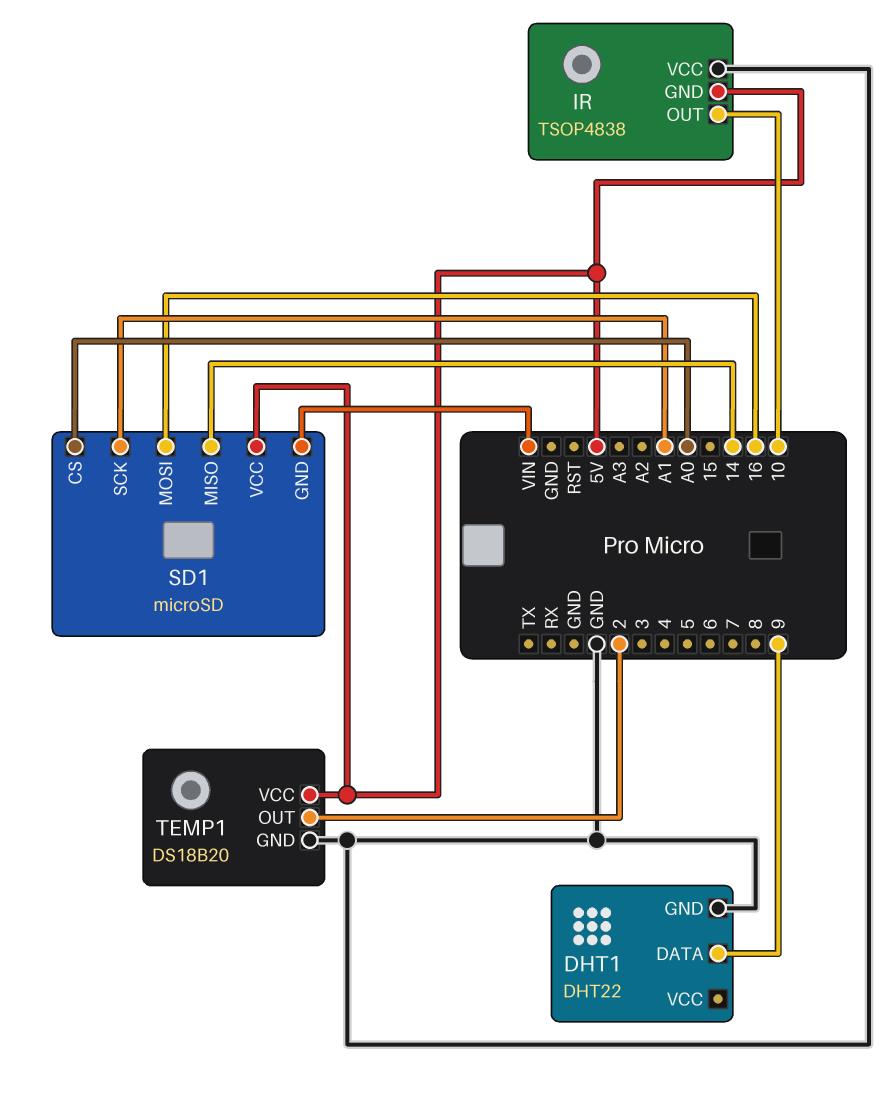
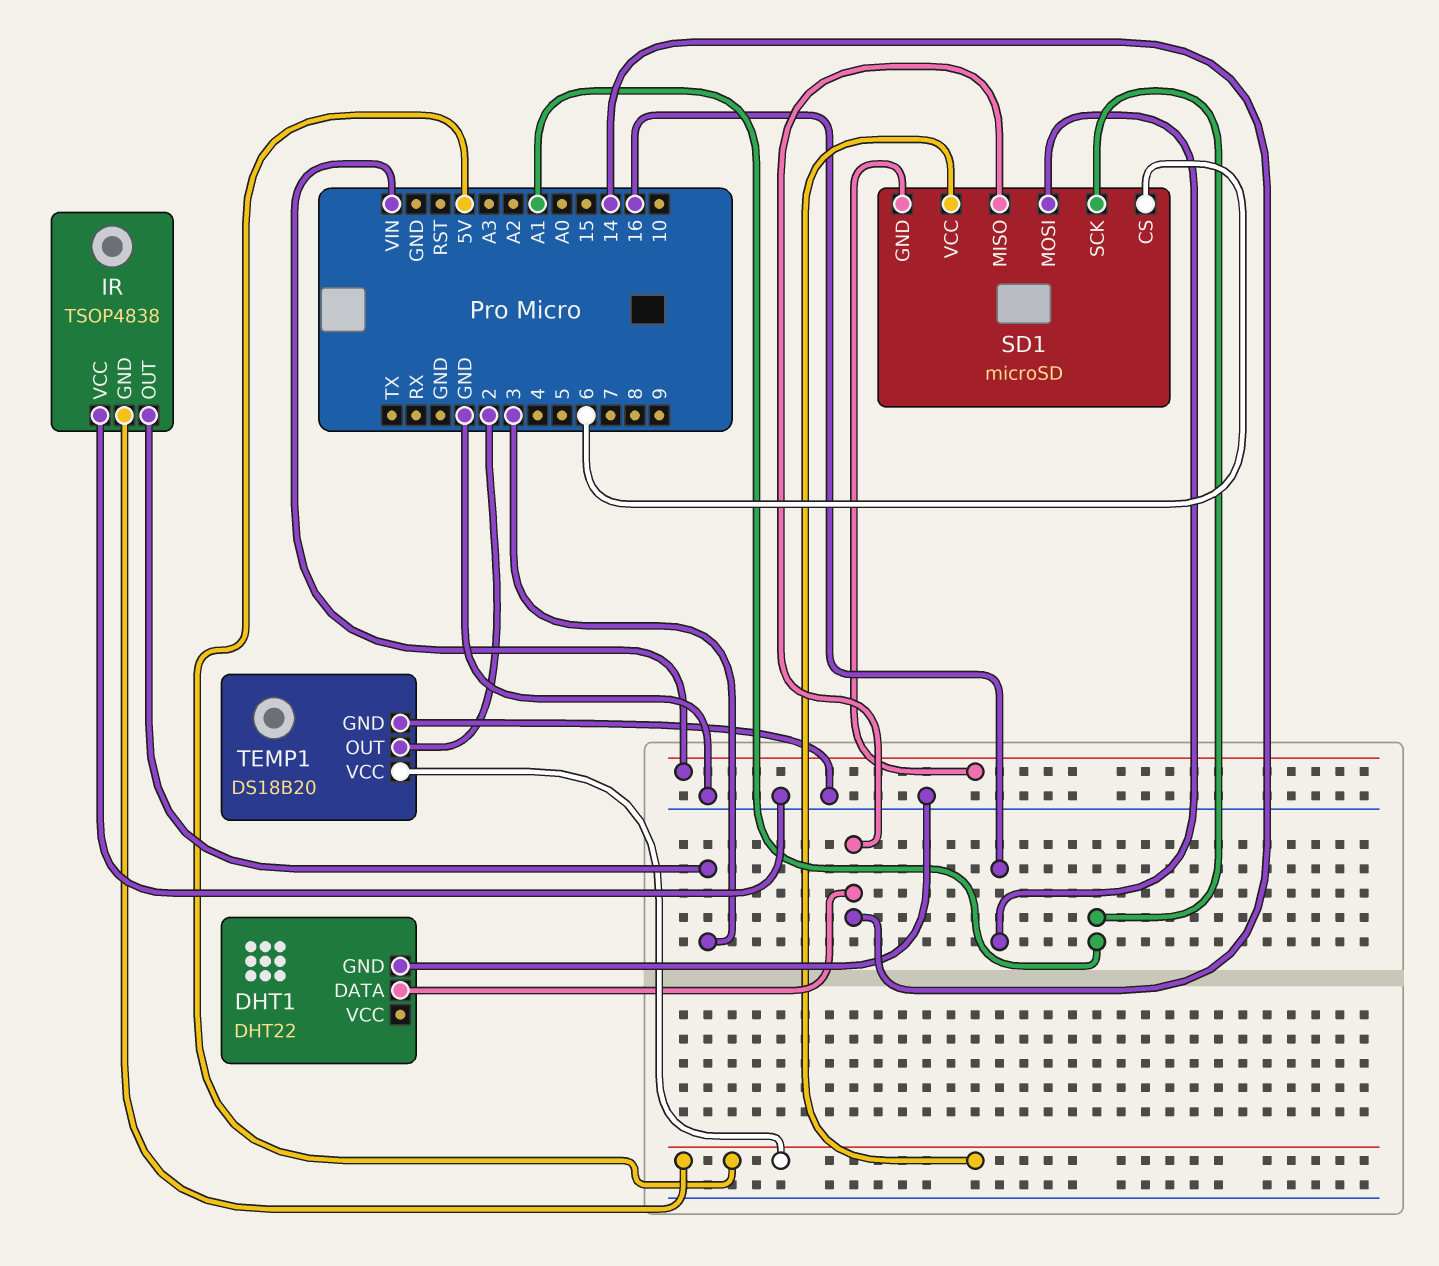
DHT1 pin DATA: 9 -> 14
IR pin OUT: 10 -> 3
SD1 pin CS: A0 -> 6

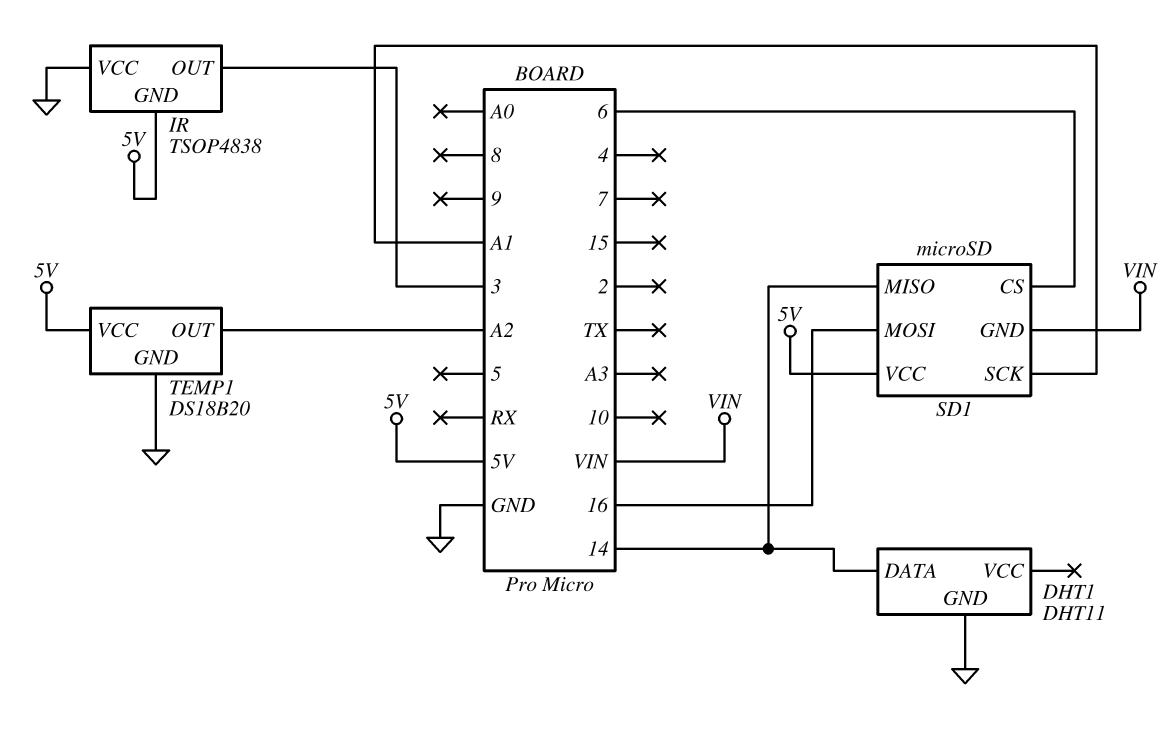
DHT1: DHT22 -> DHT11
TEMP1 pin OUT: 2 -> A2

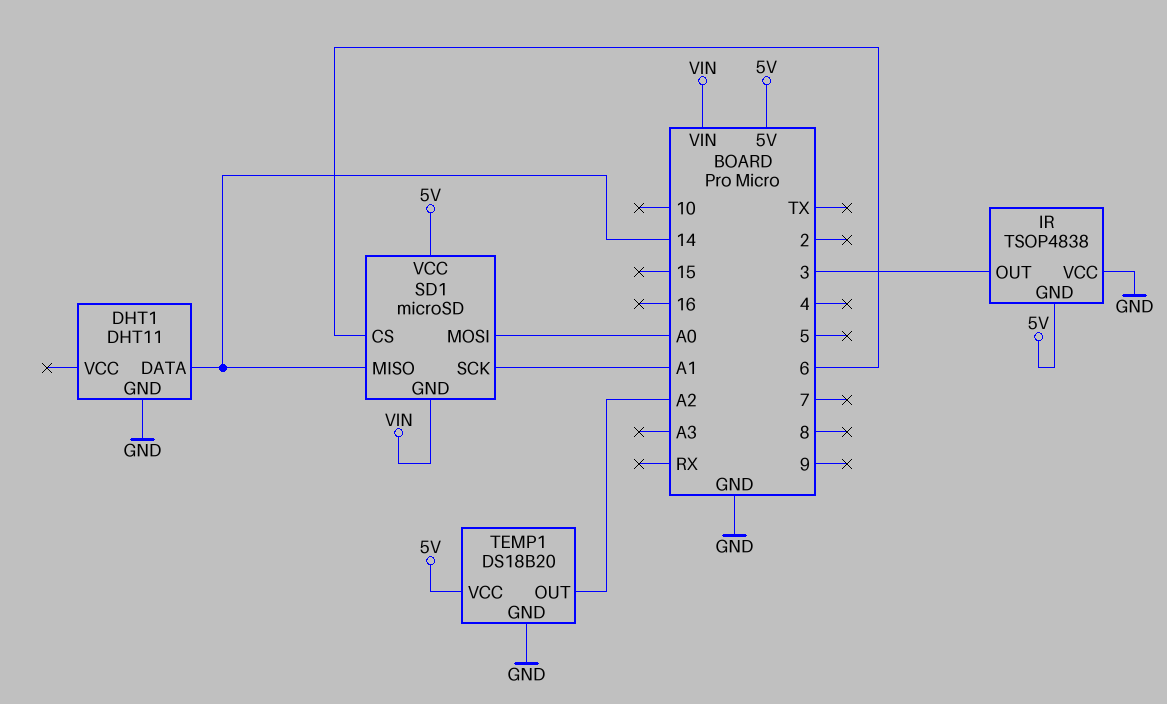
SD1 pin MOSI: 16 -> A0

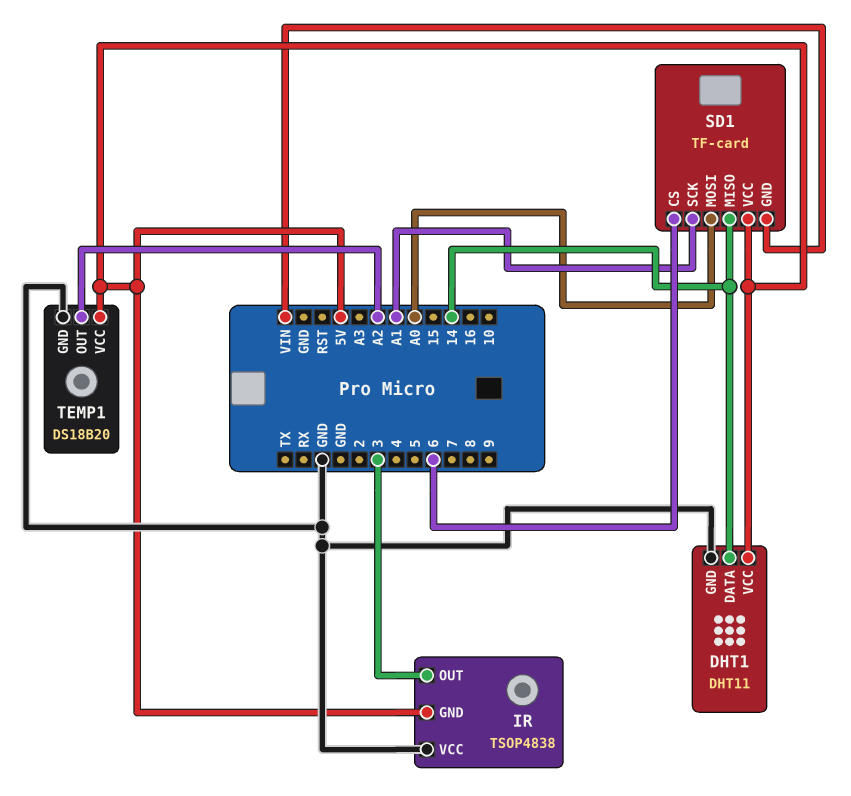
DHT1 pin VCC: none -> 5V
SD1: microSD -> TF-card

